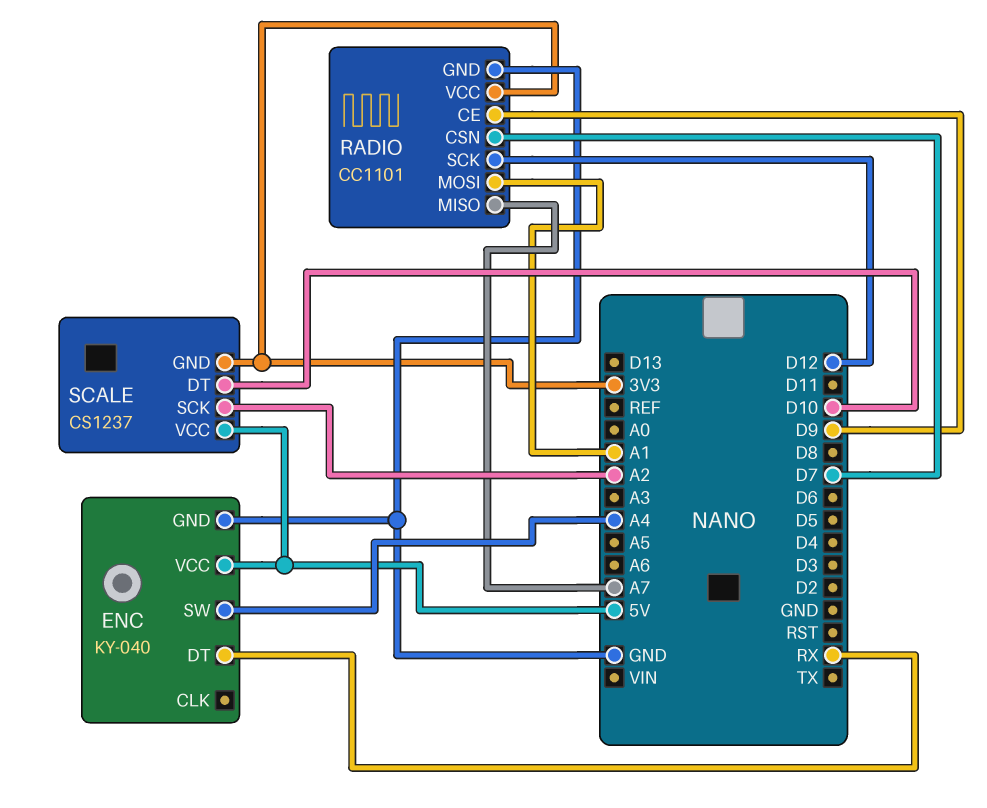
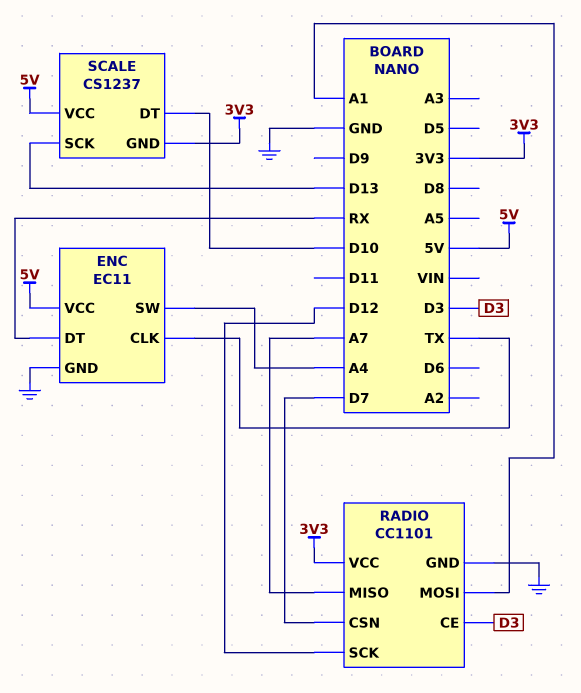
ENC: KY-040 -> EC11
ENC pin CLK: none -> TX
RADIO pin CE: D9 -> D3
SCALE pin SCK: A2 -> D13

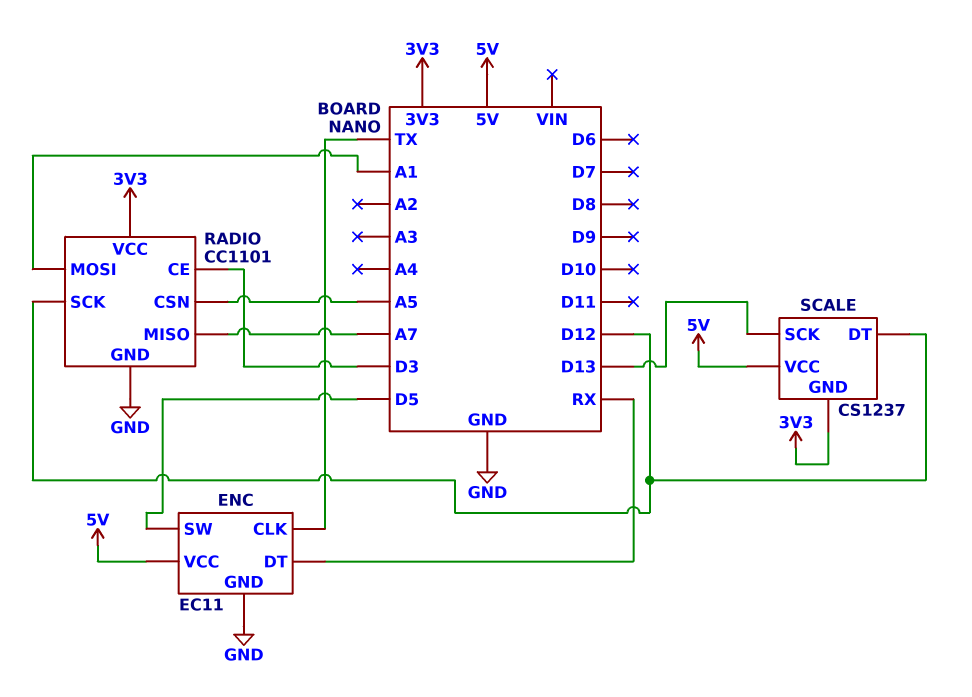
ENC pin SW: A4 -> D5
RADIO pin CSN: D7 -> A5
SCALE pin DT: D10 -> D12

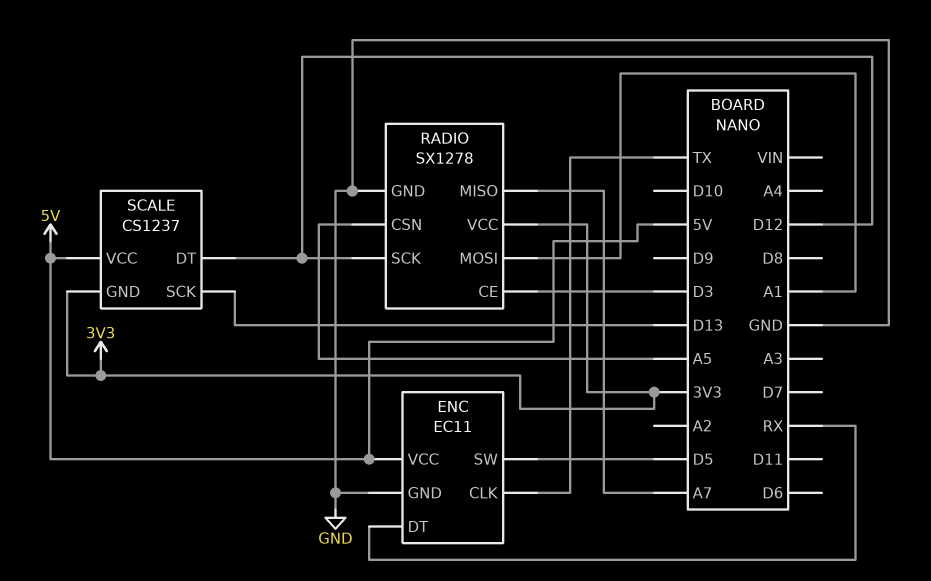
RADIO: CC1101 -> SX1278

